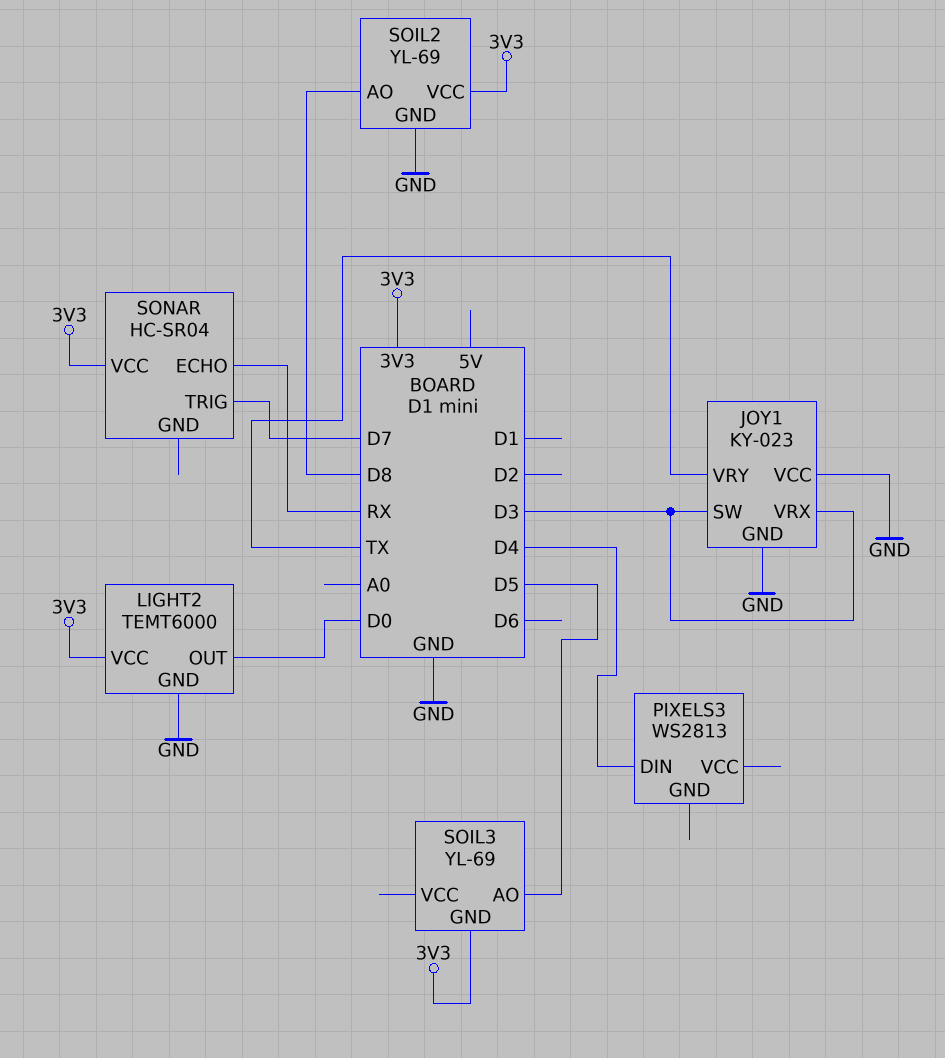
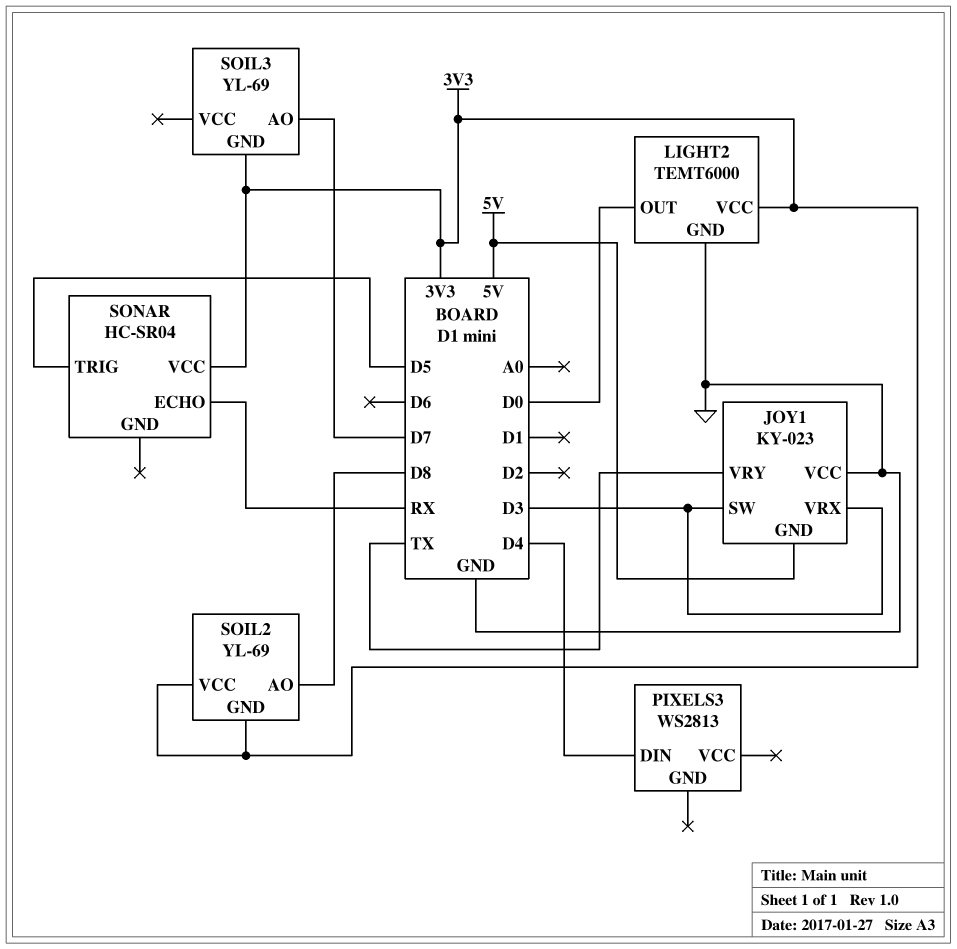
JOY1 pin GND: GND -> 5V
SOIL2 pin GND: GND -> 3V3
SOIL3 pin AO: D5 -> D7
SONAR pin TRIG: D7 -> D5

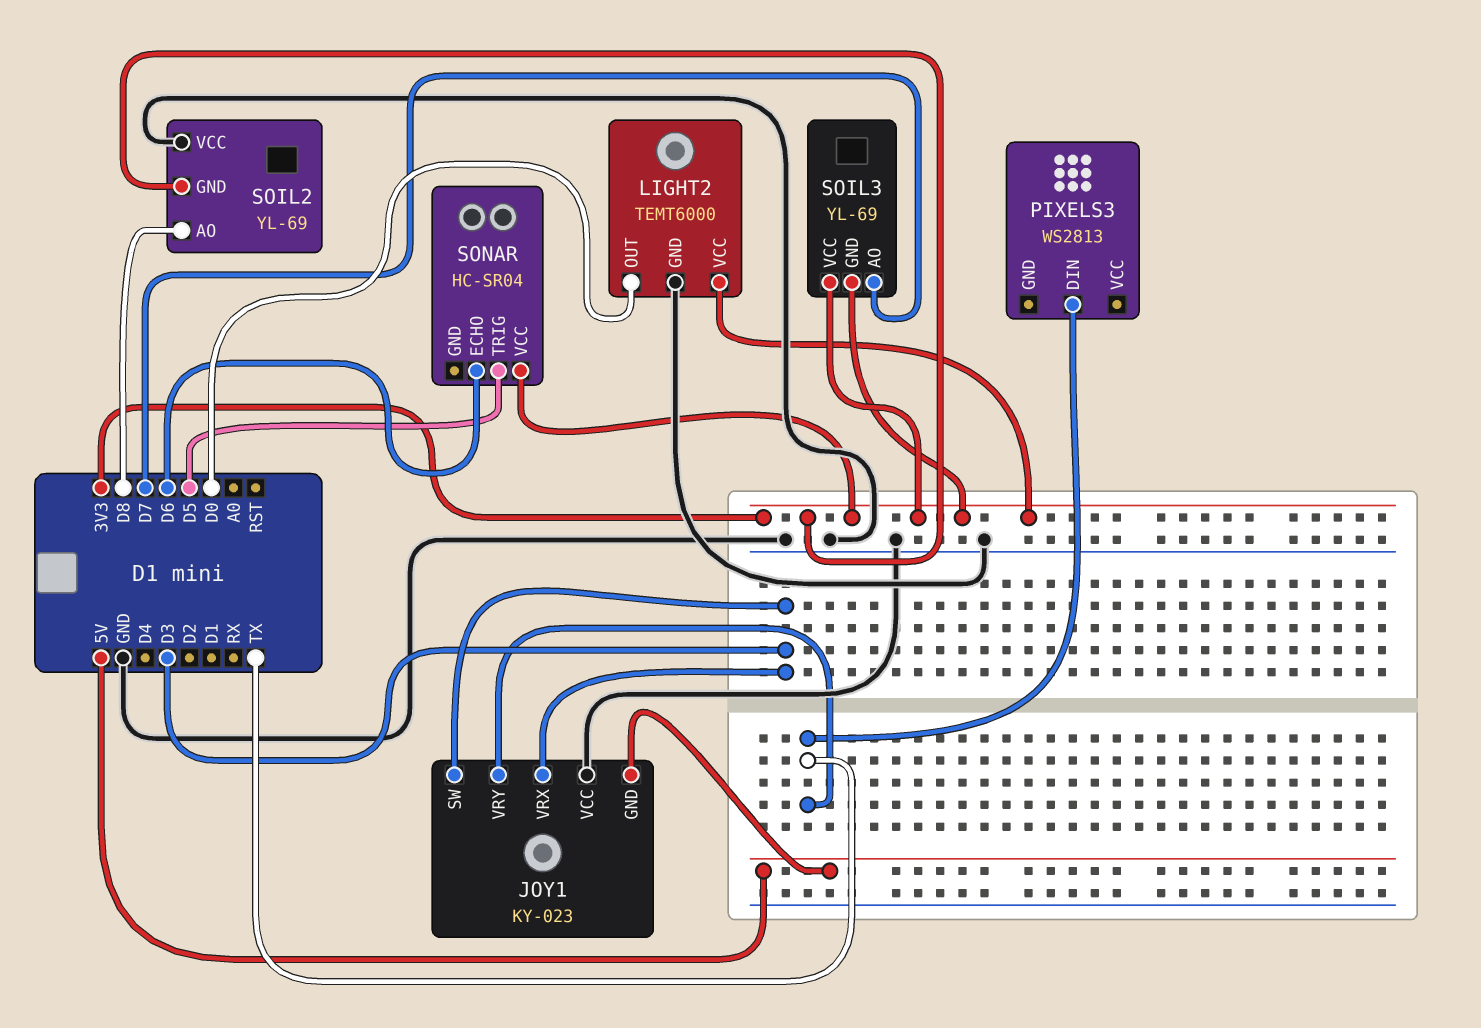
PIXELS3 pin DIN: D4 -> TX
SOIL2 pin VCC: 3V3 -> GND
SOIL3 pin VCC: none -> 3V3
SONAR pin ECHO: RX -> D6

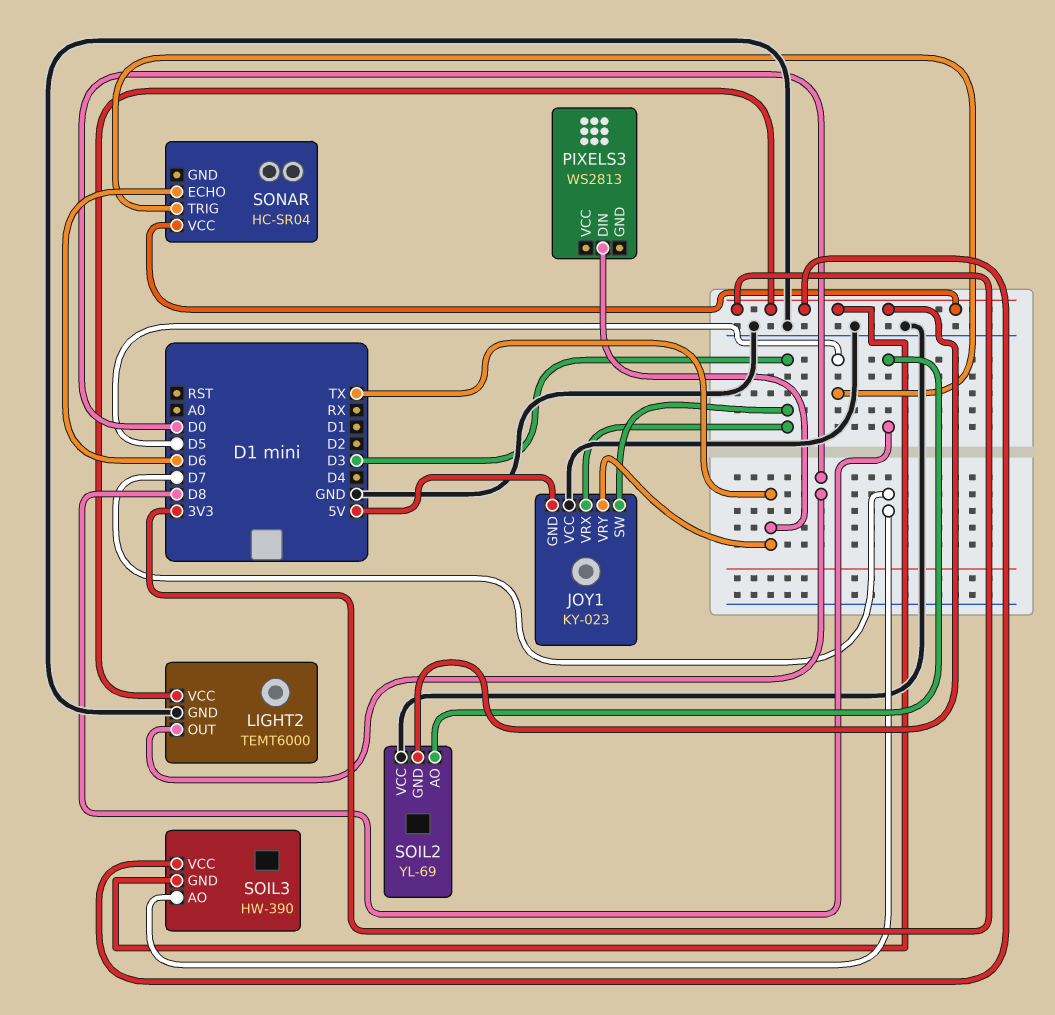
SOIL3: YL-69 -> HW-390

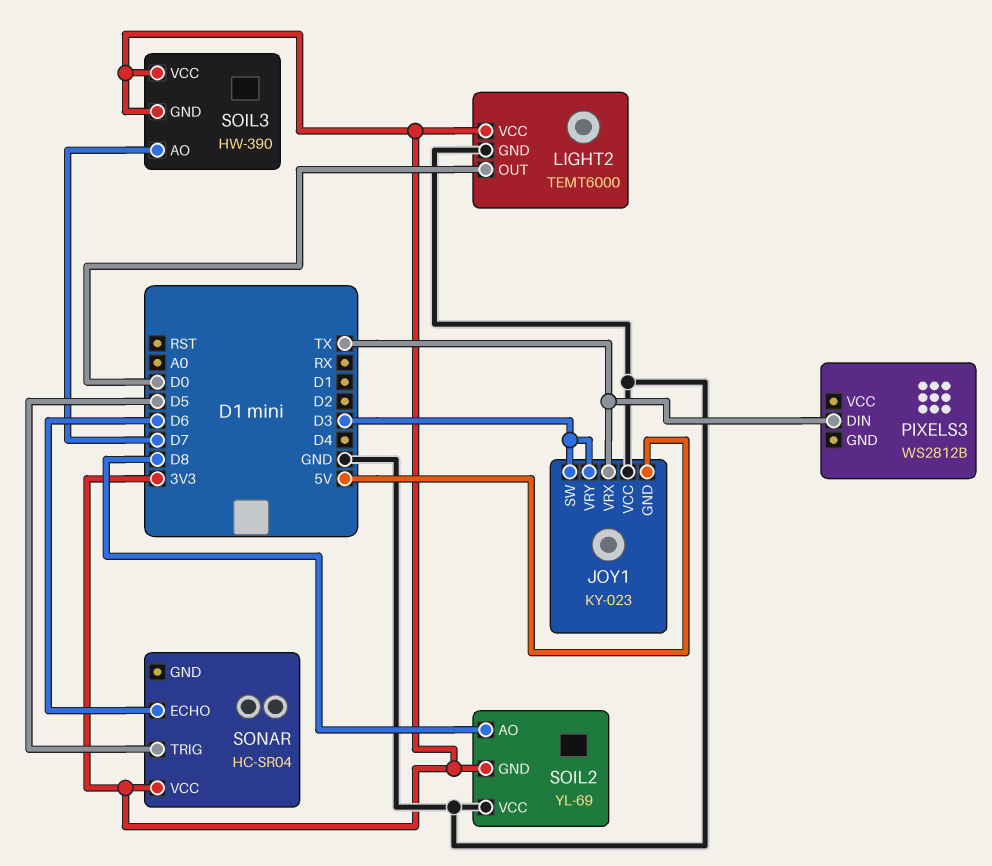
JOY1 pin VRX: D3 -> TX
JOY1 pin VRY: TX -> D3
PIXELS3: WS2813 -> WS2812B

